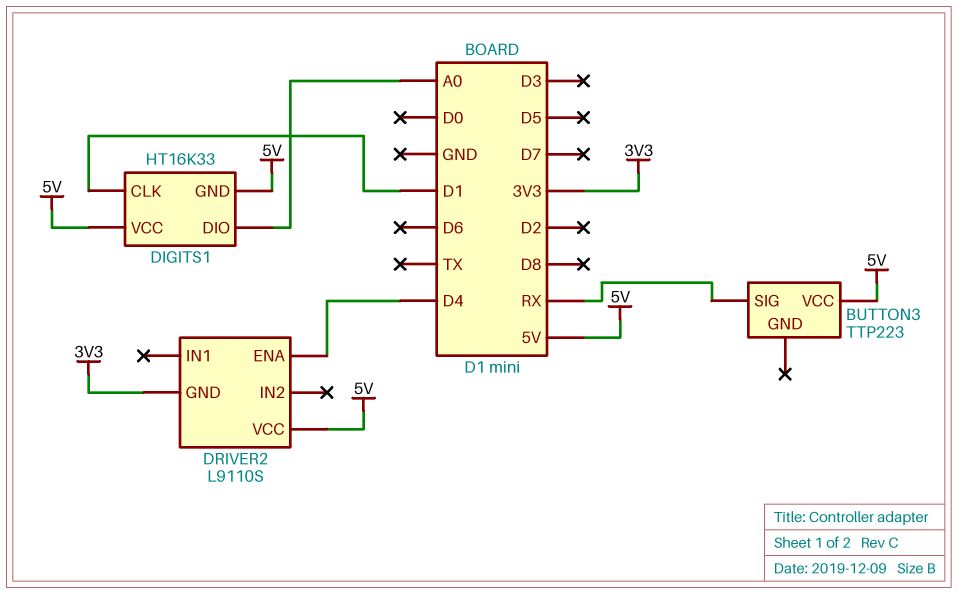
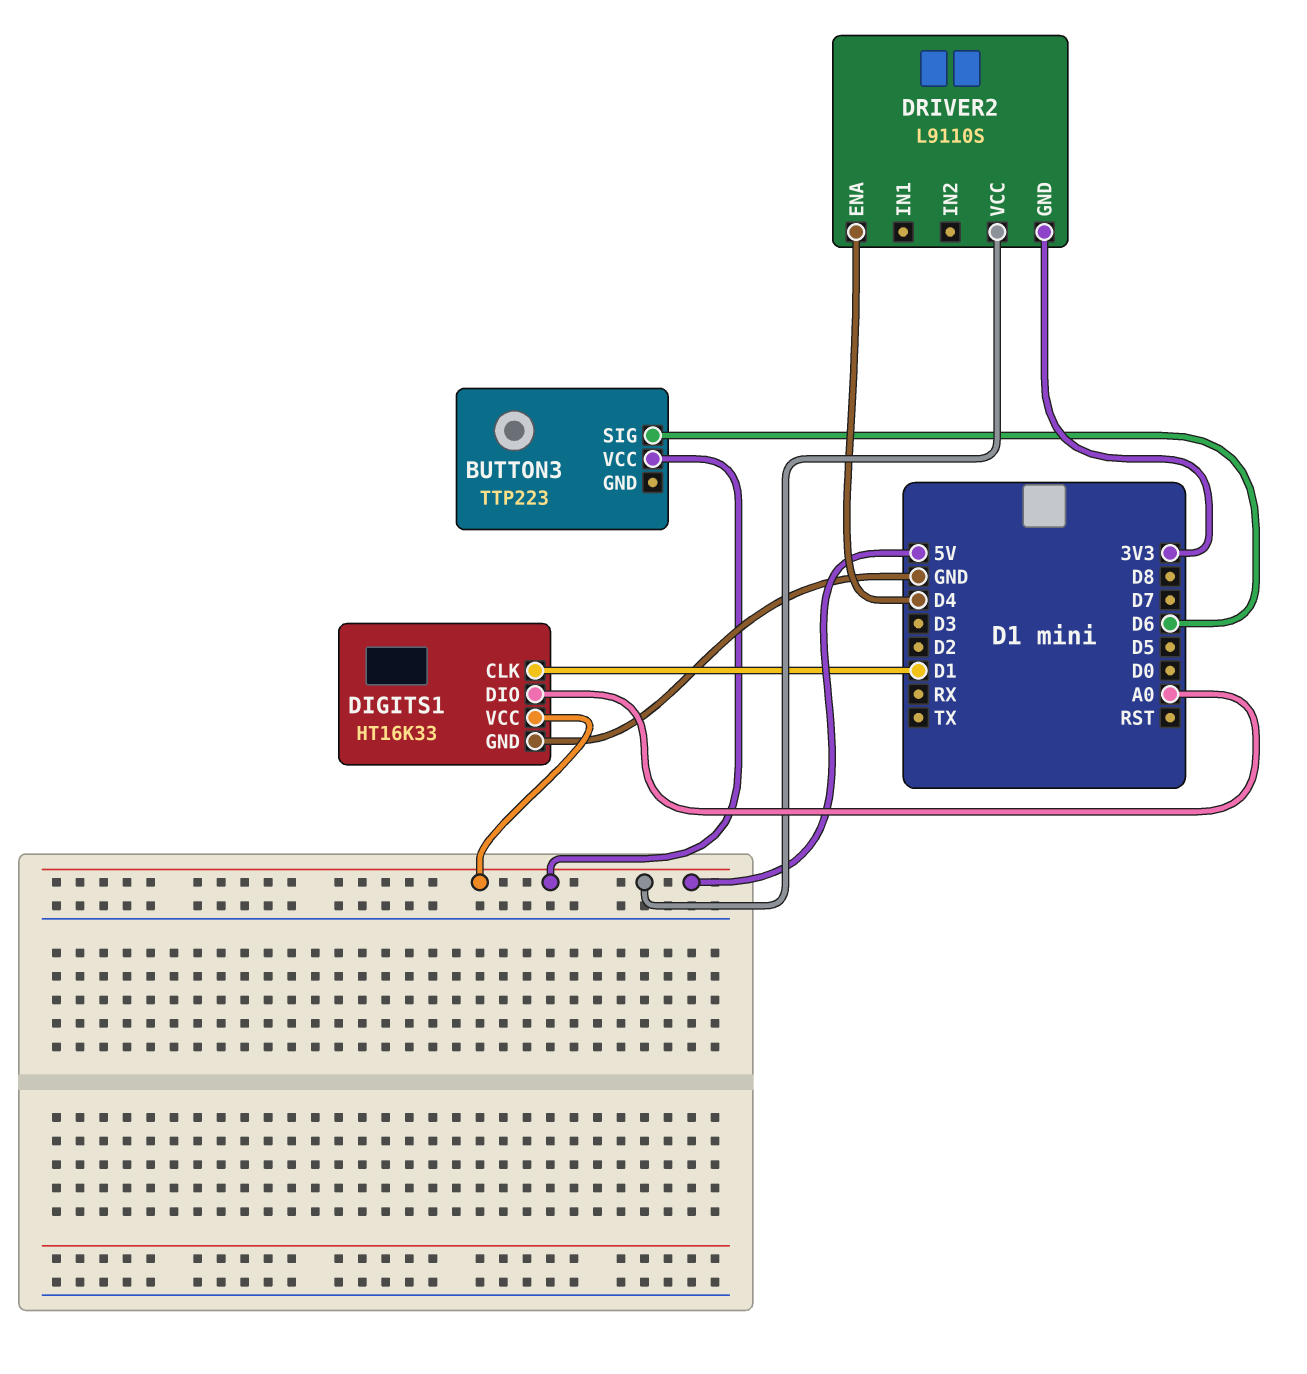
BUTTON3 pin SIG: RX -> D6
DIGITS1 pin GND: 5V -> GND

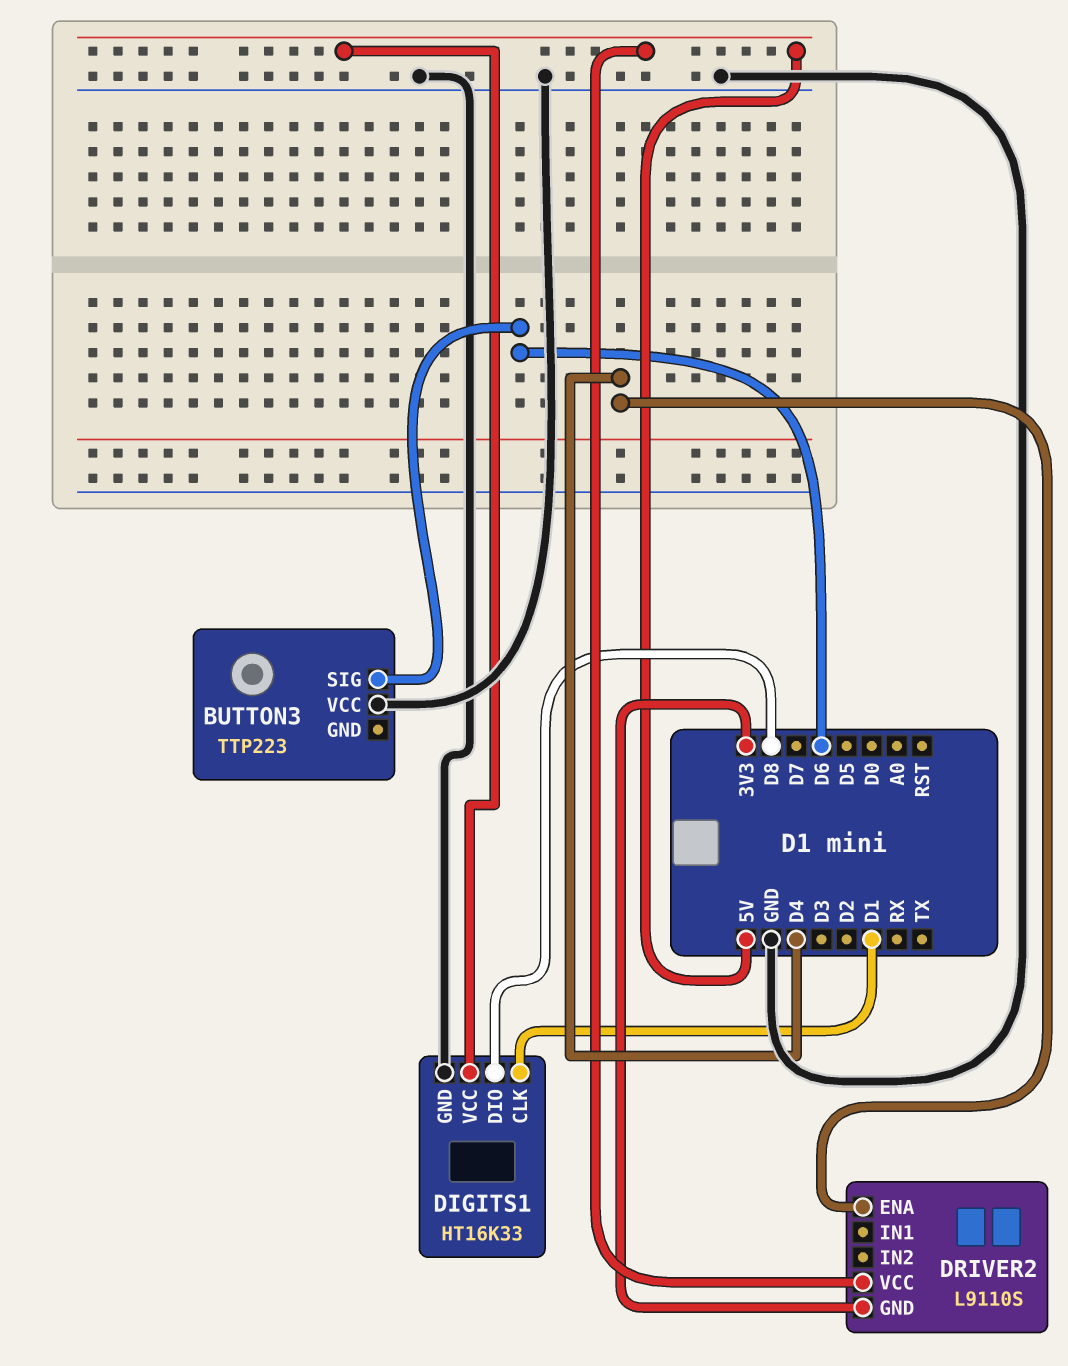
BUTTON3 pin VCC: 5V -> GND
DIGITS1 pin DIO: A0 -> D8

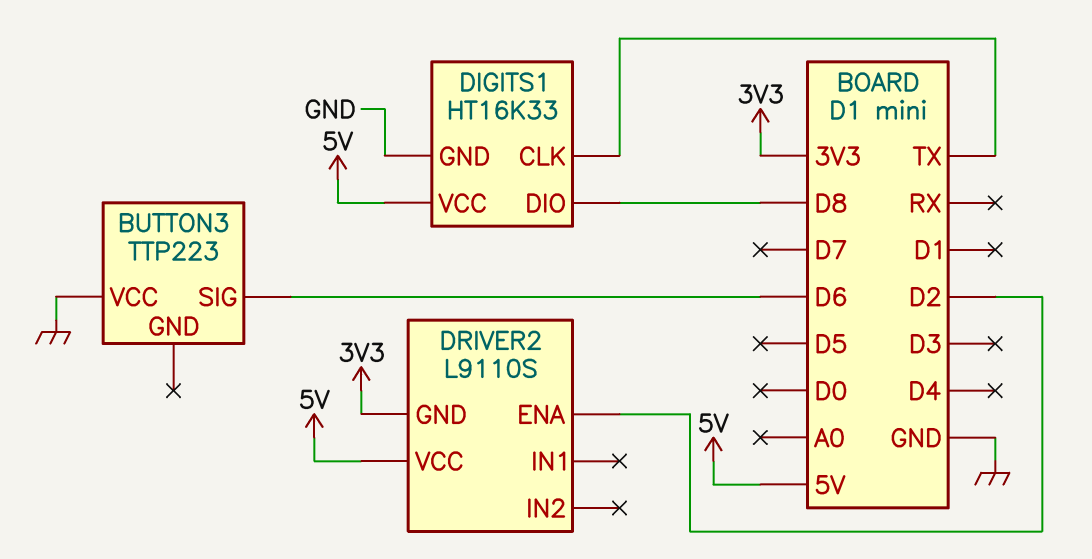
DIGITS1 pin CLK: D1 -> TX
DRIVER2 pin ENA: D4 -> D2

